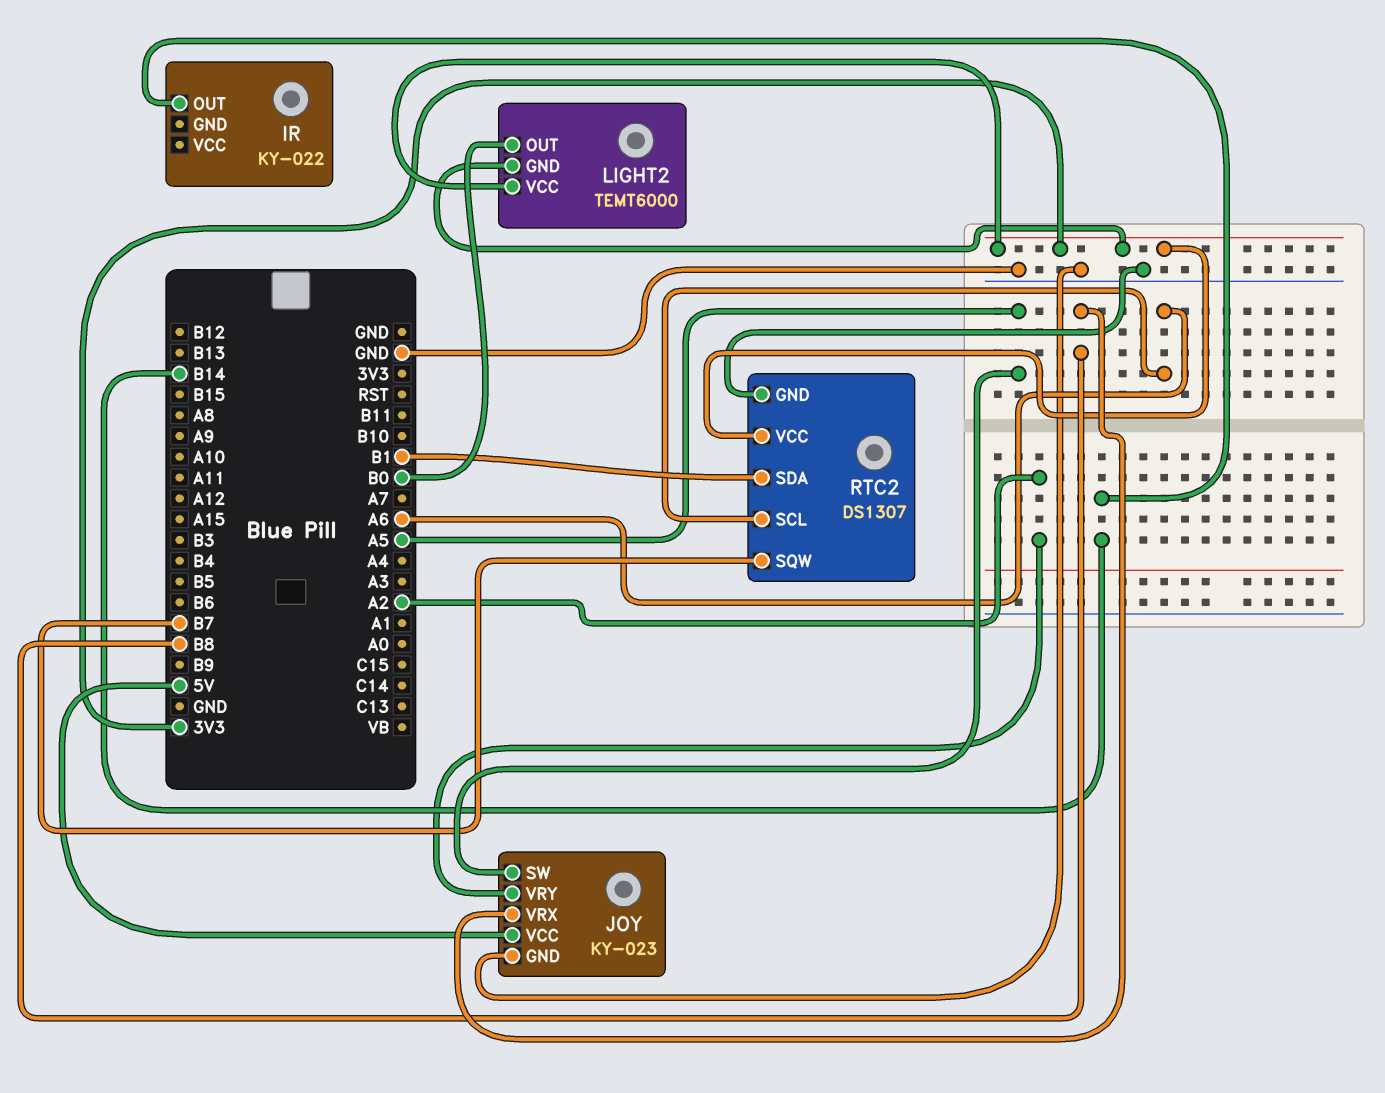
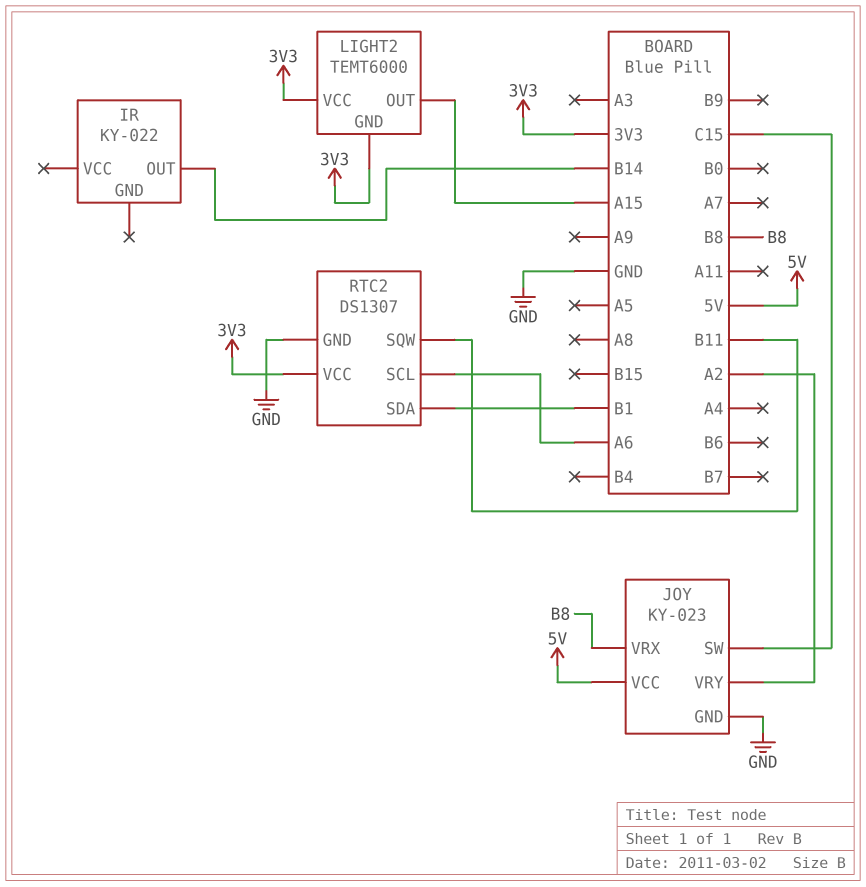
JOY pin SW: A5 -> C15
LIGHT2 pin OUT: B0 -> A15
RTC2 pin SQW: B7 -> B11

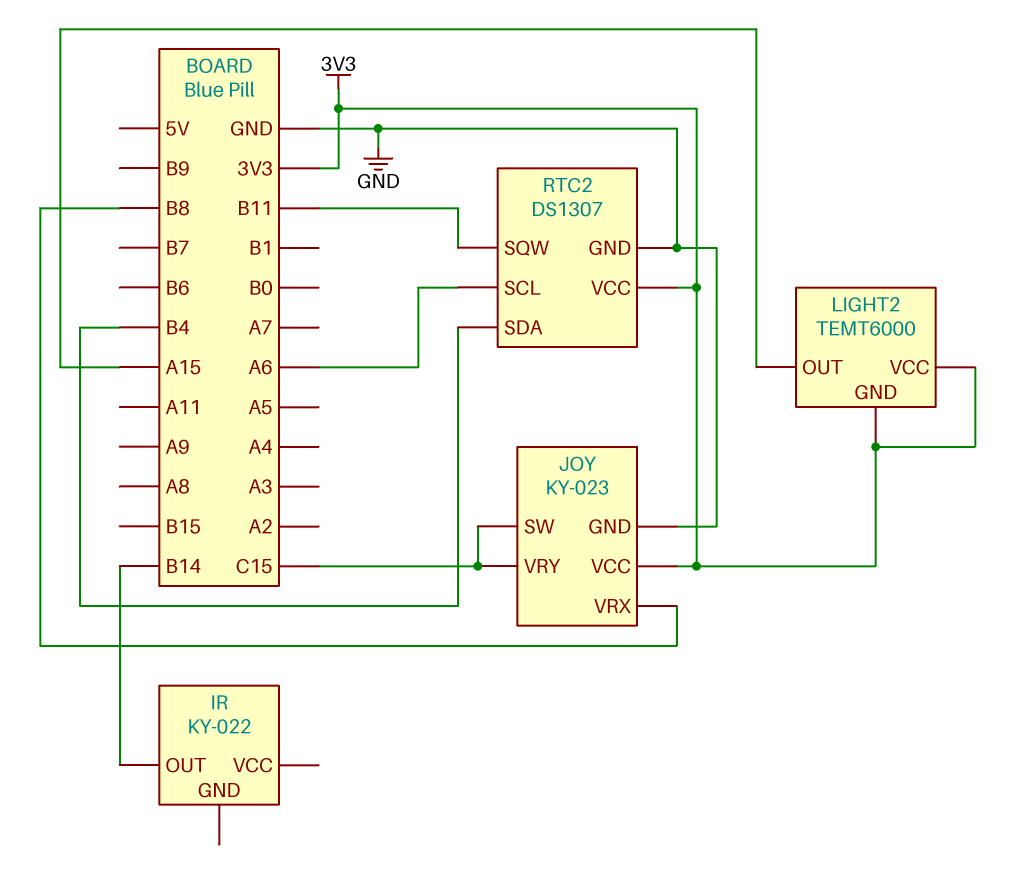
JOY pin VCC: 5V -> 3V3
JOY pin VRY: A2 -> C15
RTC2 pin SDA: B1 -> B4

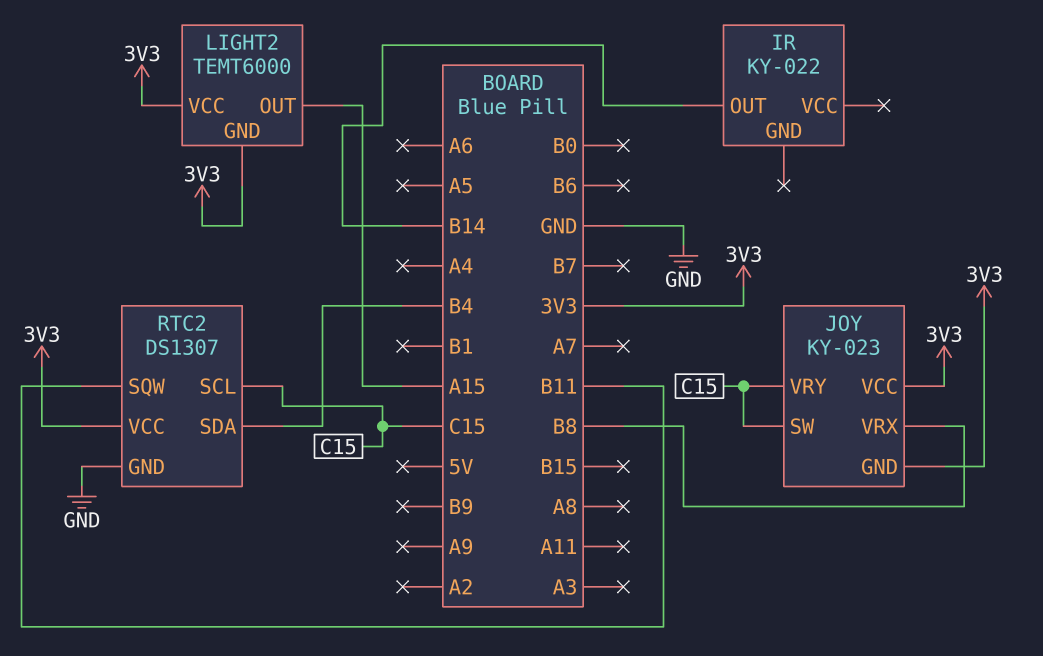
JOY pin GND: GND -> 3V3
RTC2 pin SCL: A6 -> C15

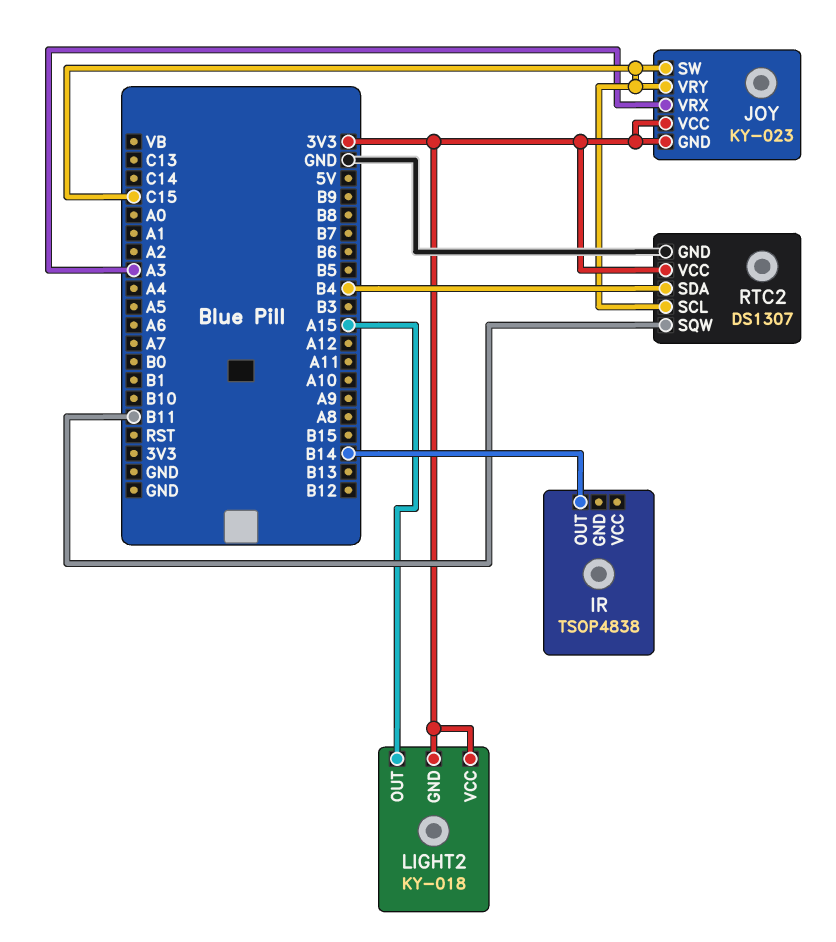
IR: KY-022 -> TSOP4838
JOY pin VRX: B8 -> A3
LIGHT2: TEMT6000 -> KY-018

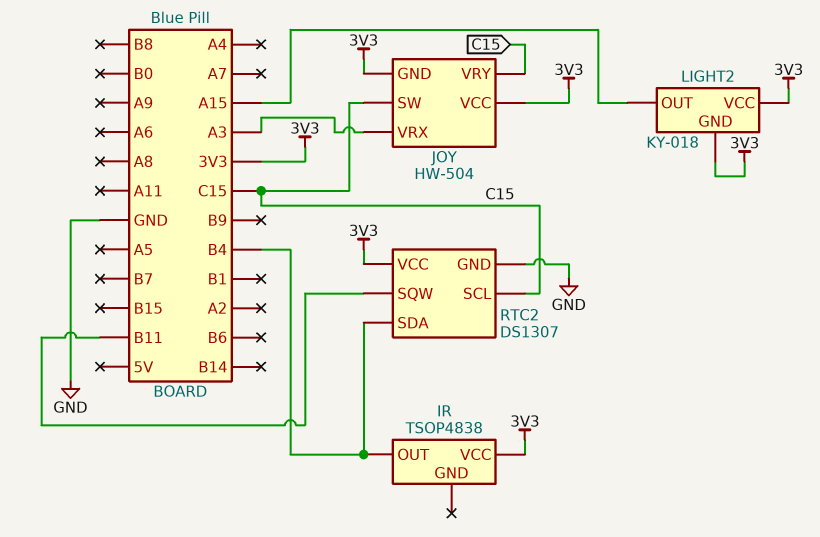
IR pin OUT: B14 -> B4
IR pin VCC: none -> 3V3
JOY: KY-023 -> HW-504

